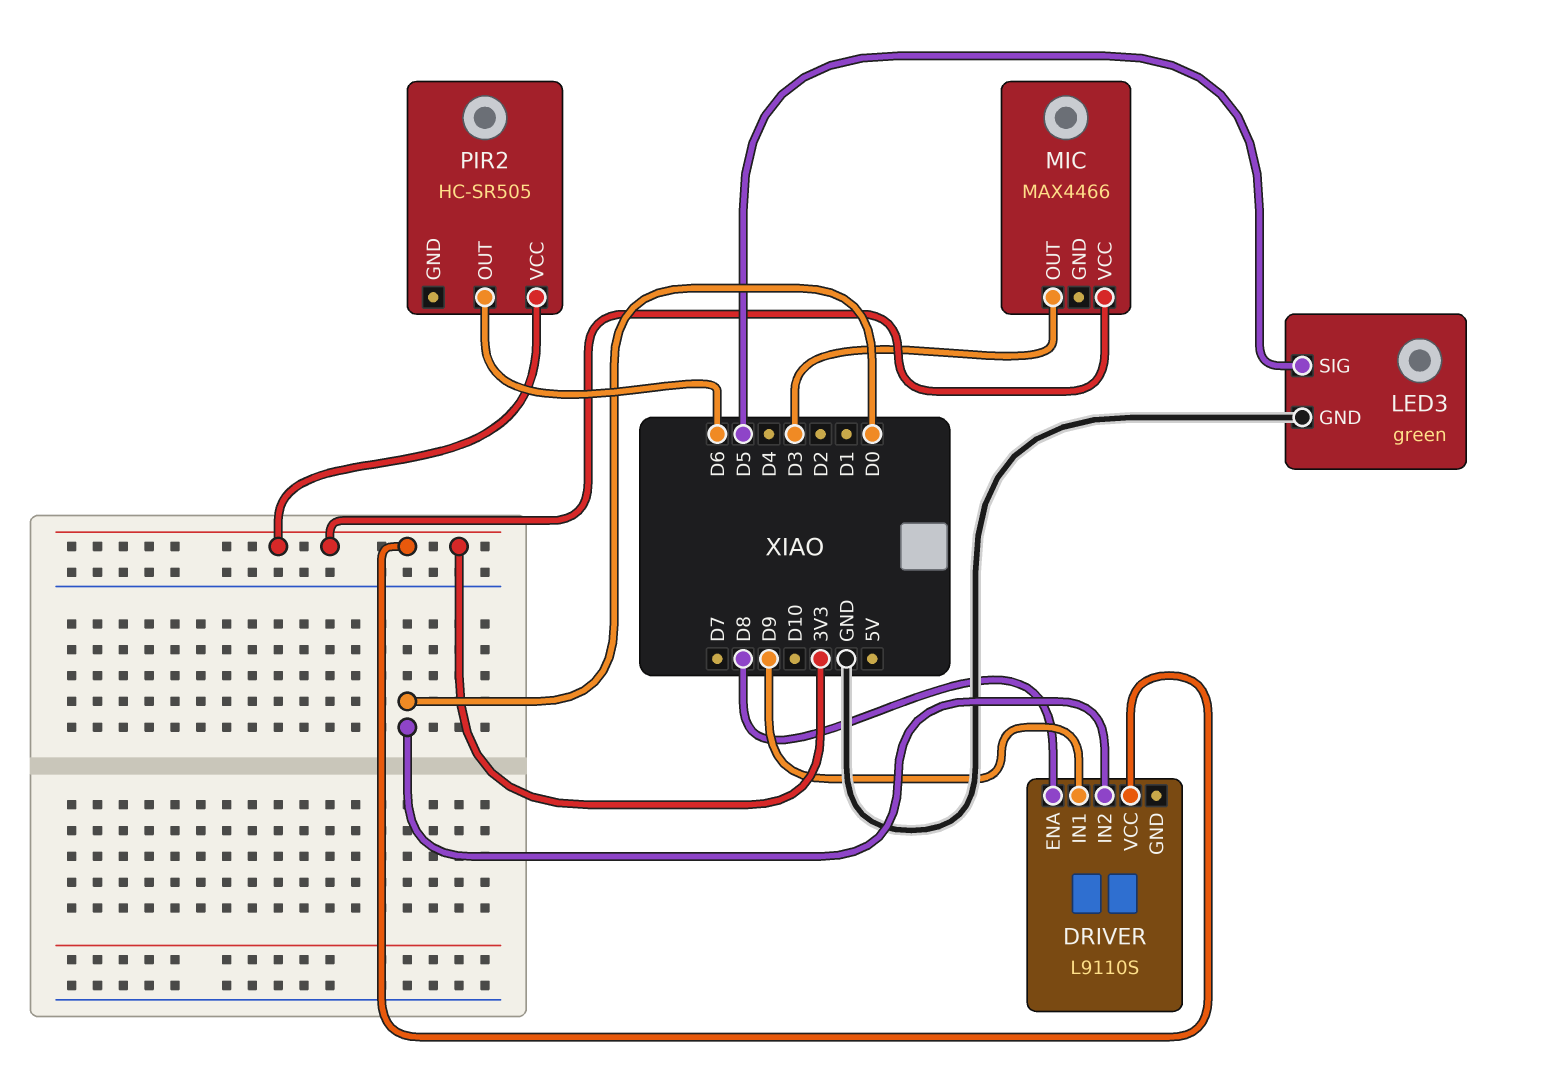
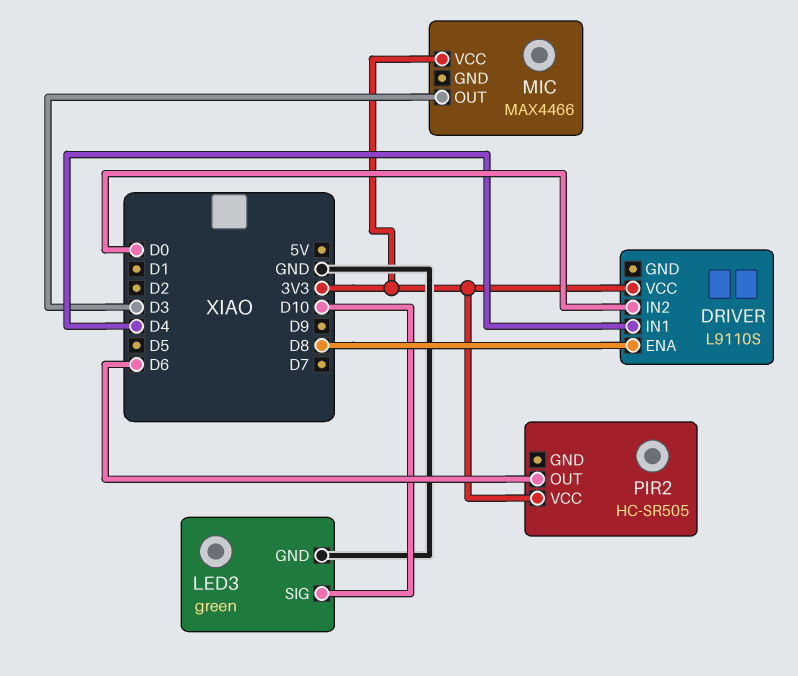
DRIVER pin IN1: D9 -> D4
LED3 pin SIG: D5 -> D10

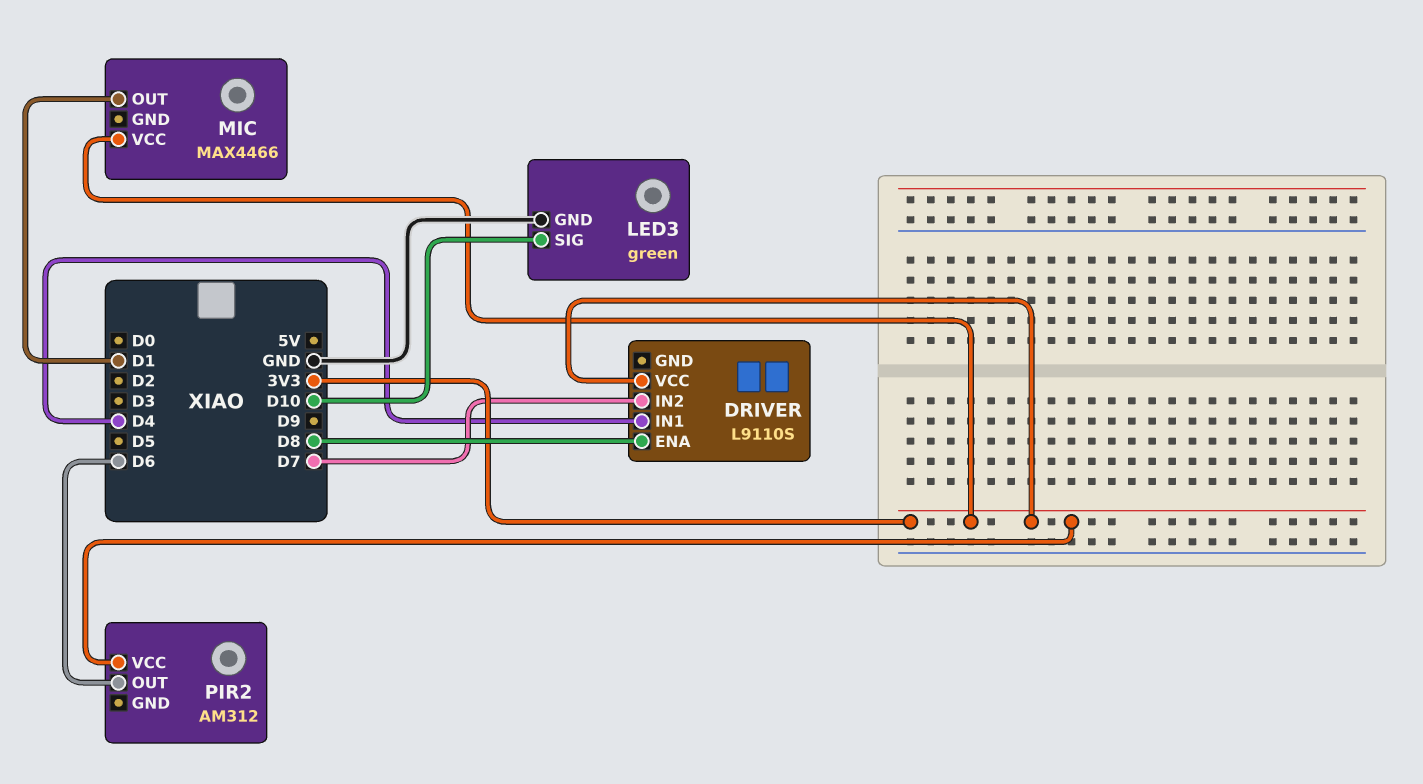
DRIVER pin IN2: D0 -> D7
MIC pin OUT: D3 -> D1
PIR2: HC-SR505 -> AM312

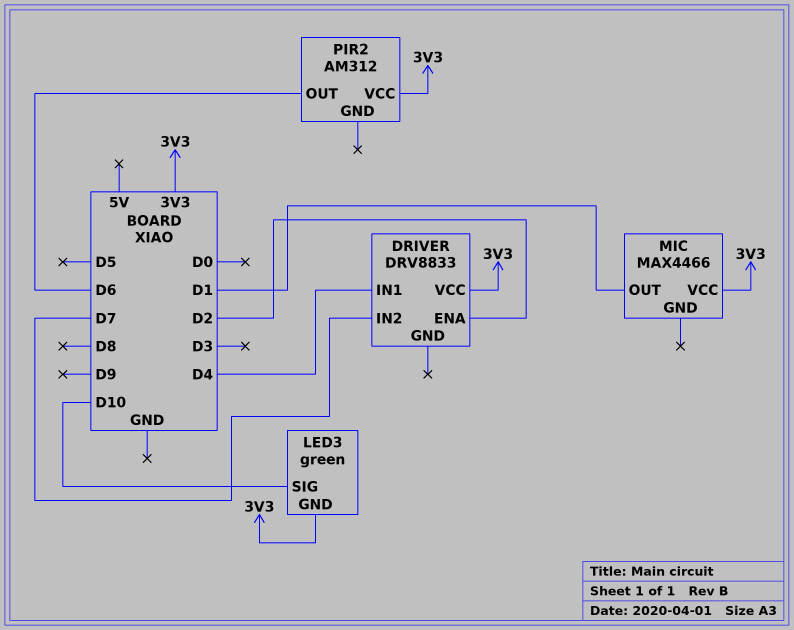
DRIVER: L9110S -> DRV8833
DRIVER pin ENA: D8 -> D2
LED3 pin GND: GND -> 3V3

